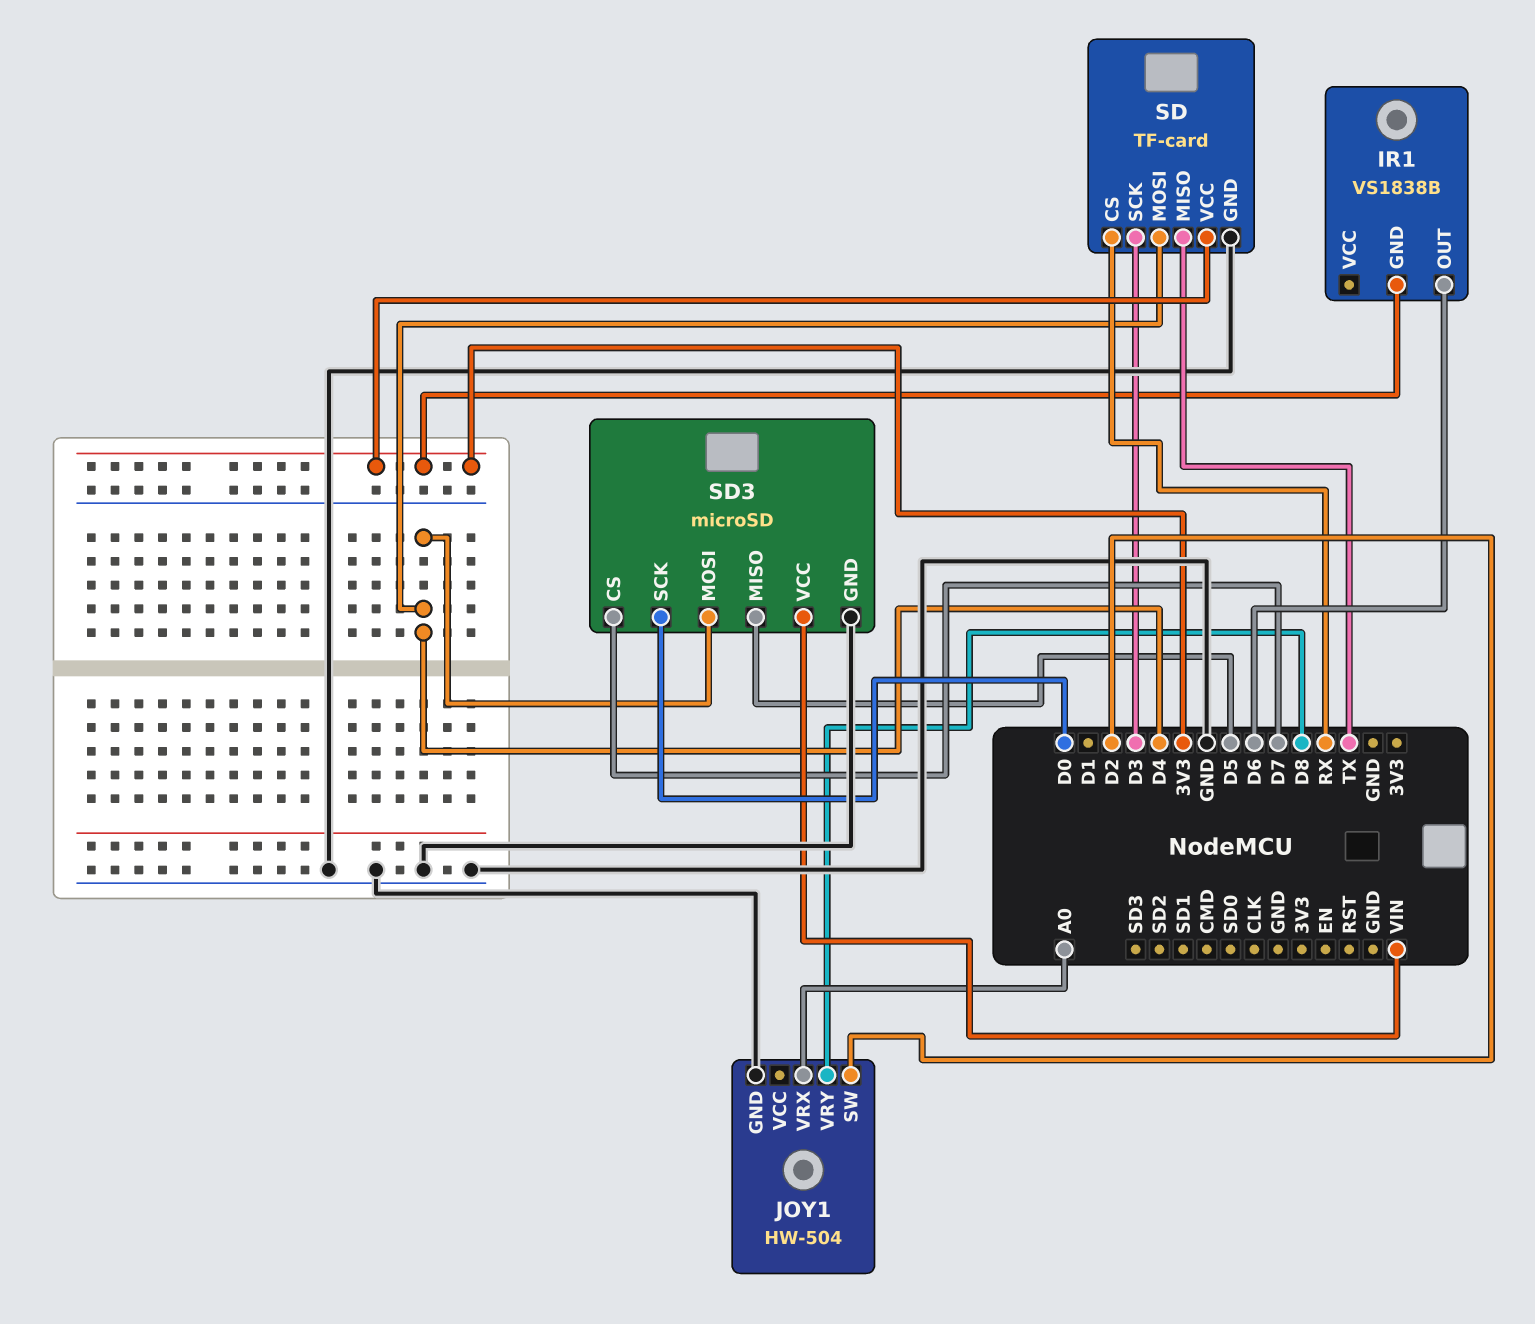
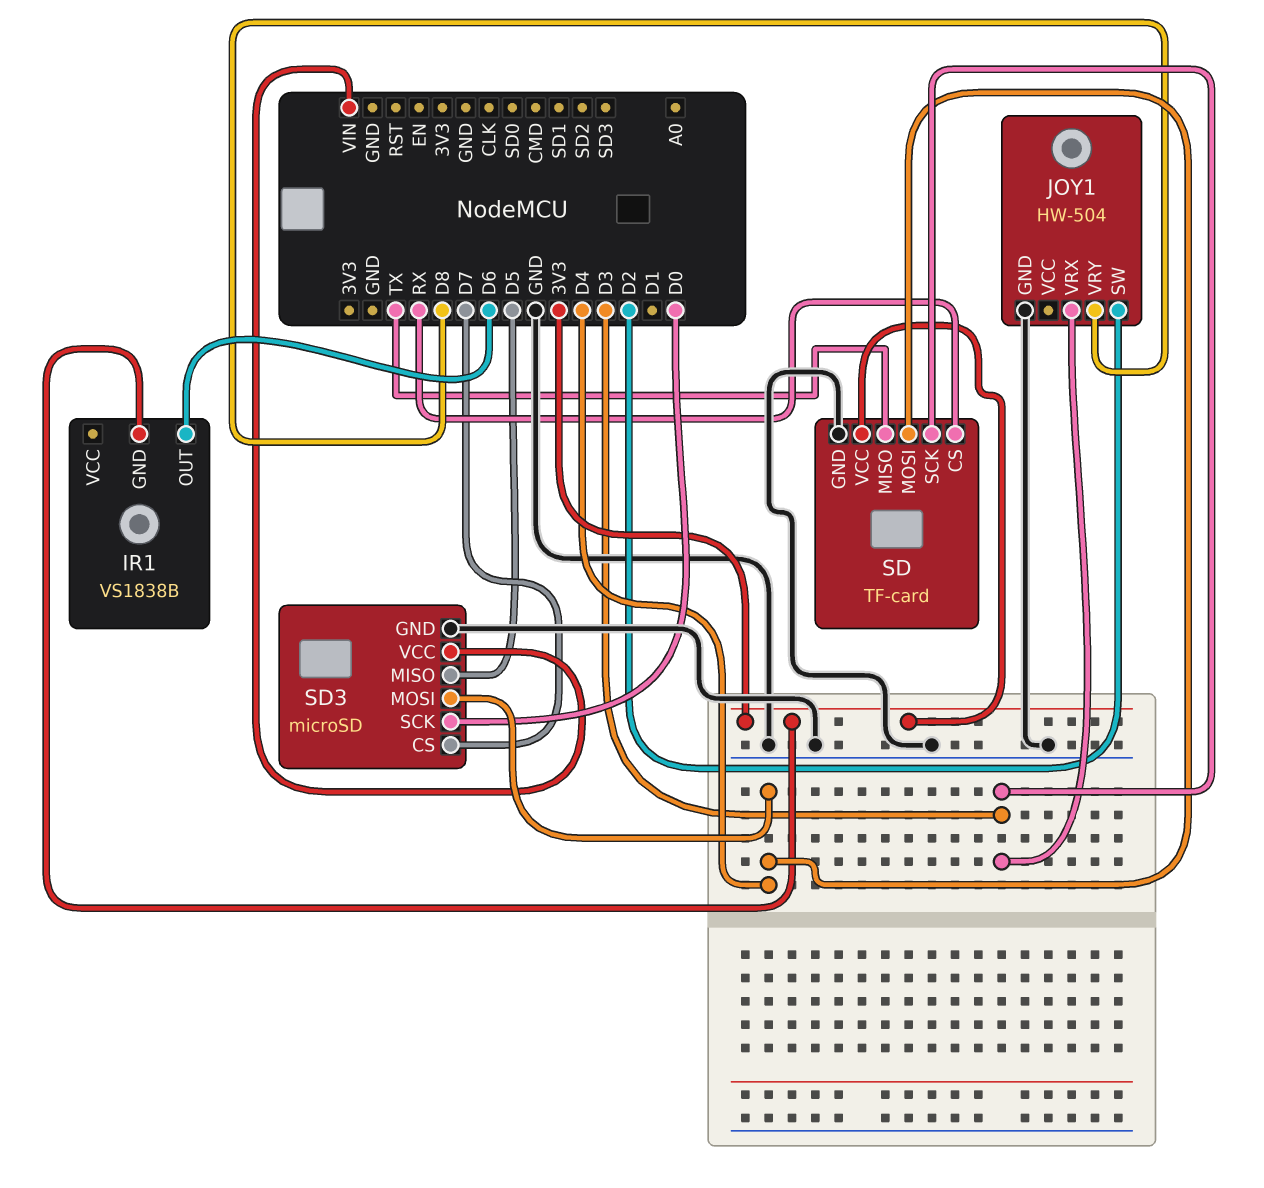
JOY1 pin VRX: A0 -> D3

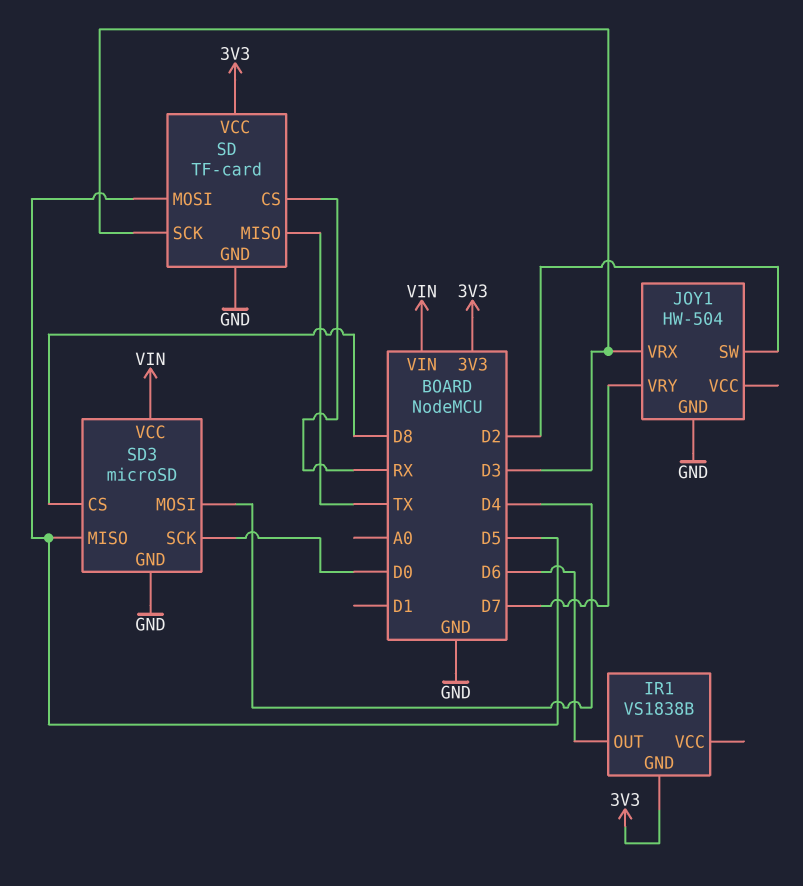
JOY1 pin VRY: D8 -> D7
SD pin MOSI: D4 -> D5
SD3 pin CS: D7 -> D8

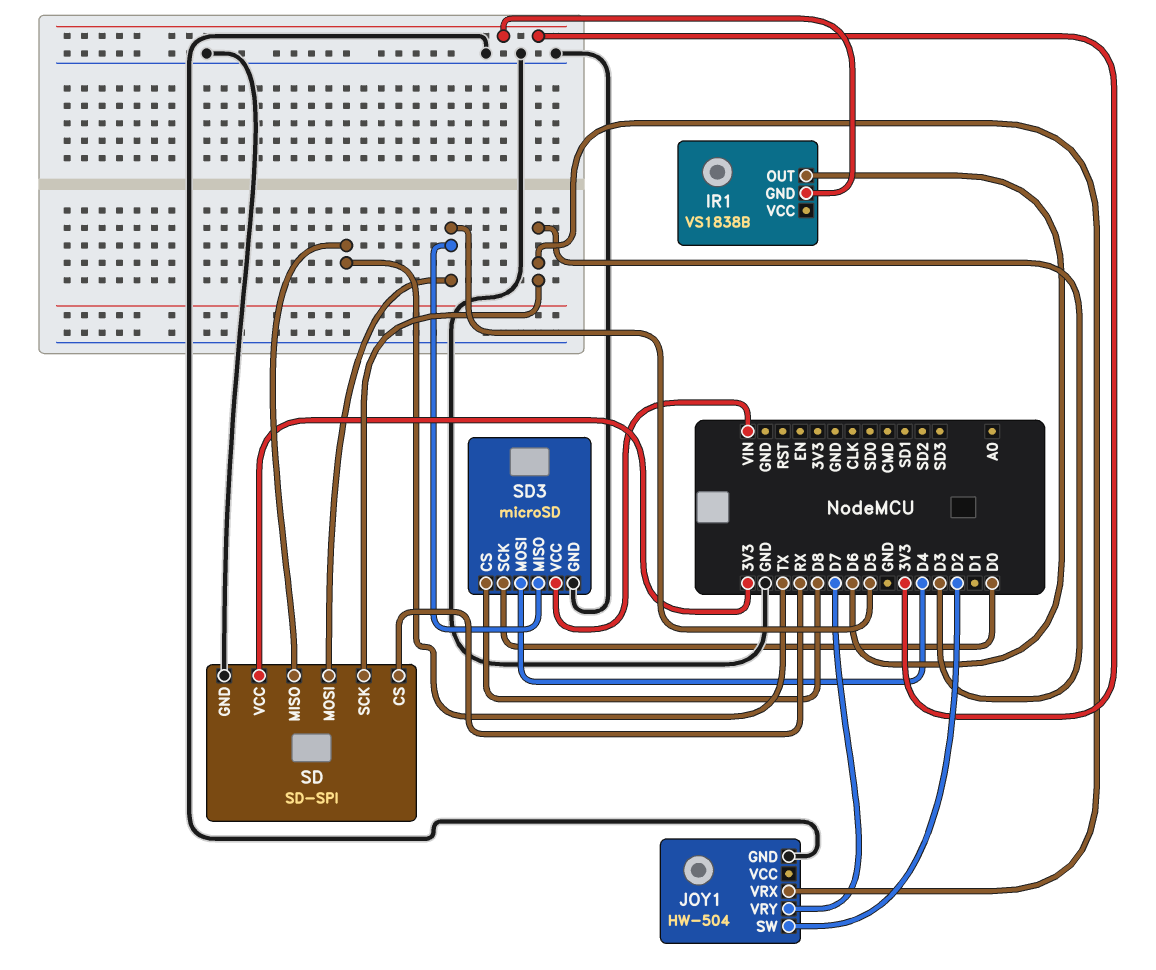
SD: TF-card -> SD-SPI

